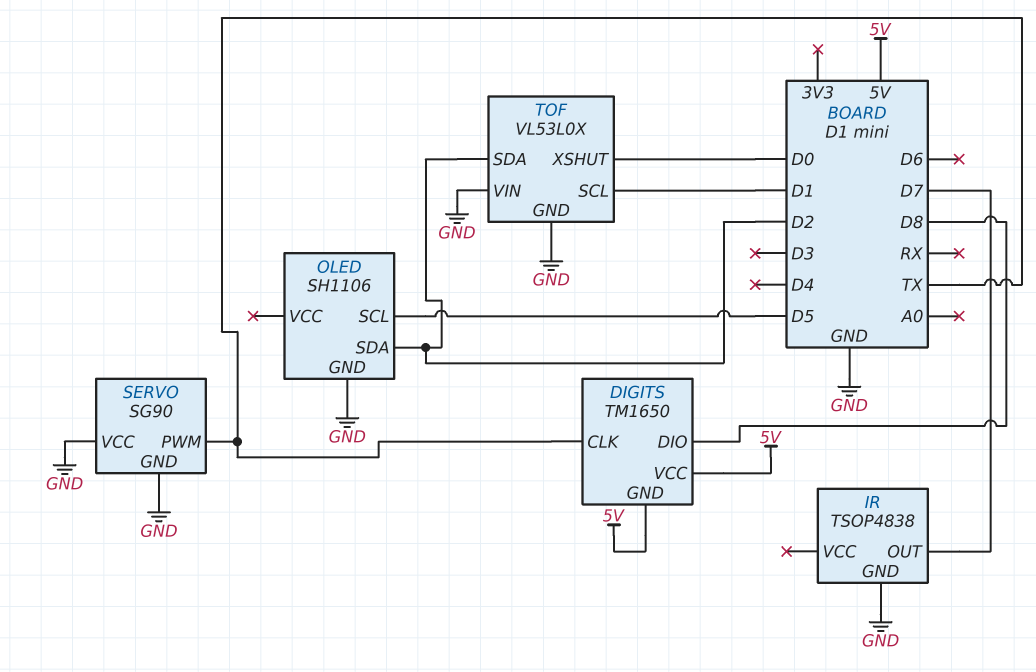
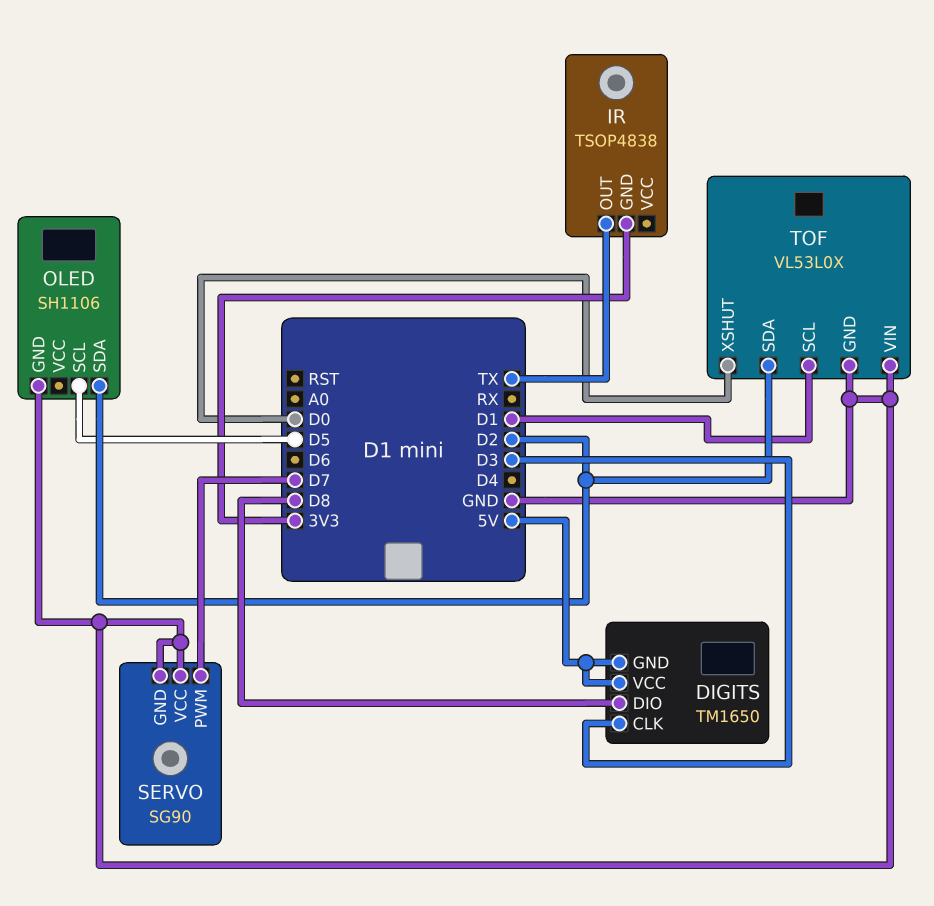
DIGITS pin CLK: TX -> D3
IR pin GND: GND -> 3V3
IR pin OUT: D7 -> TX
SERVO pin PWM: TX -> D7

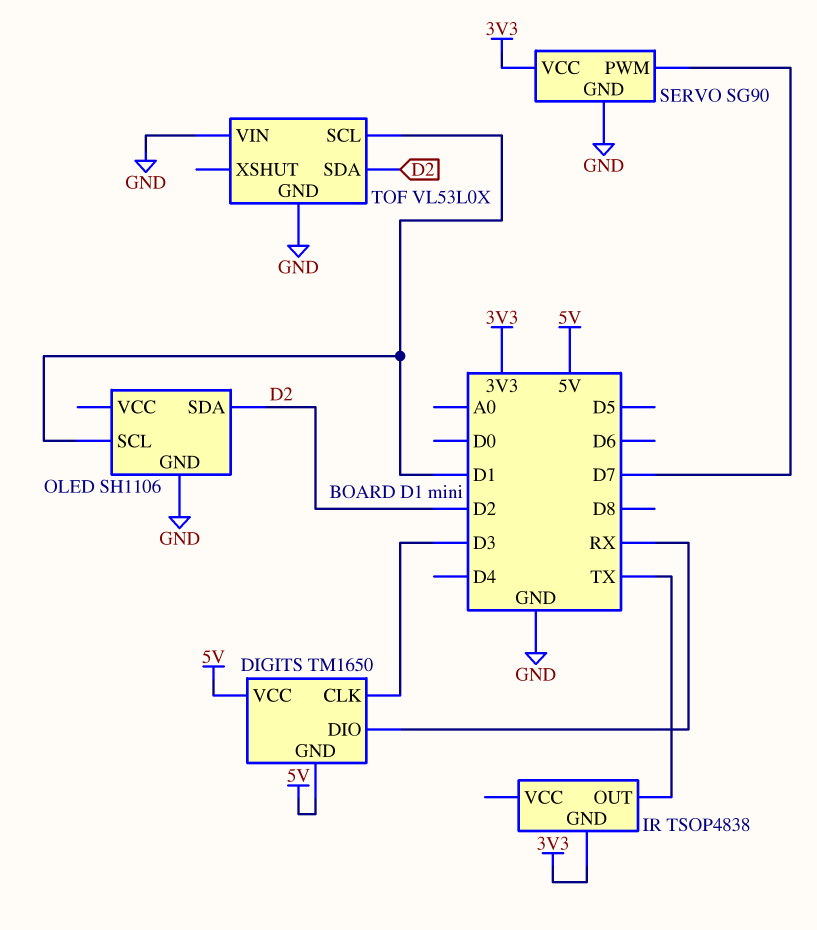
DIGITS pin DIO: D8 -> RX
OLED pin SCL: D5 -> D1
SERVO pin VCC: GND -> 3V3
TOF pin XSHUT: D0 -> none

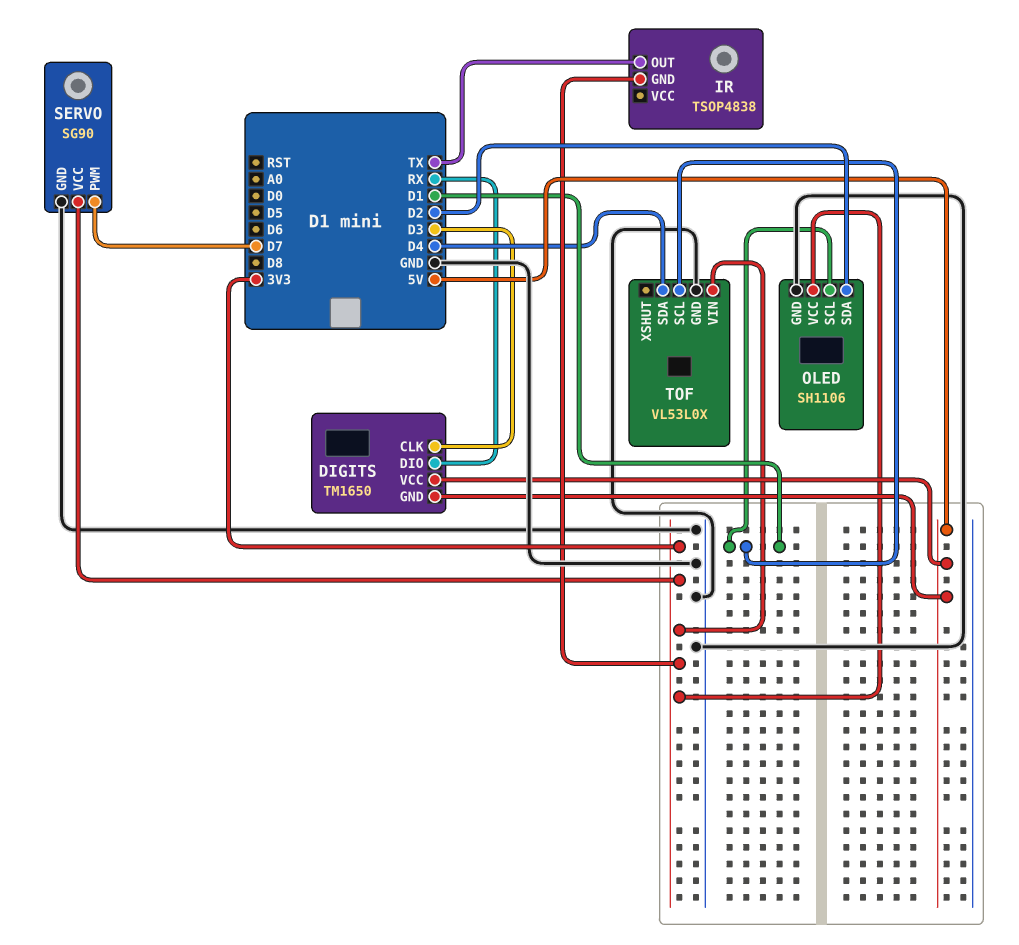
OLED pin VCC: none -> 3V3
TOF pin SDA: D2 -> D4
TOF pin VIN: GND -> 3V3

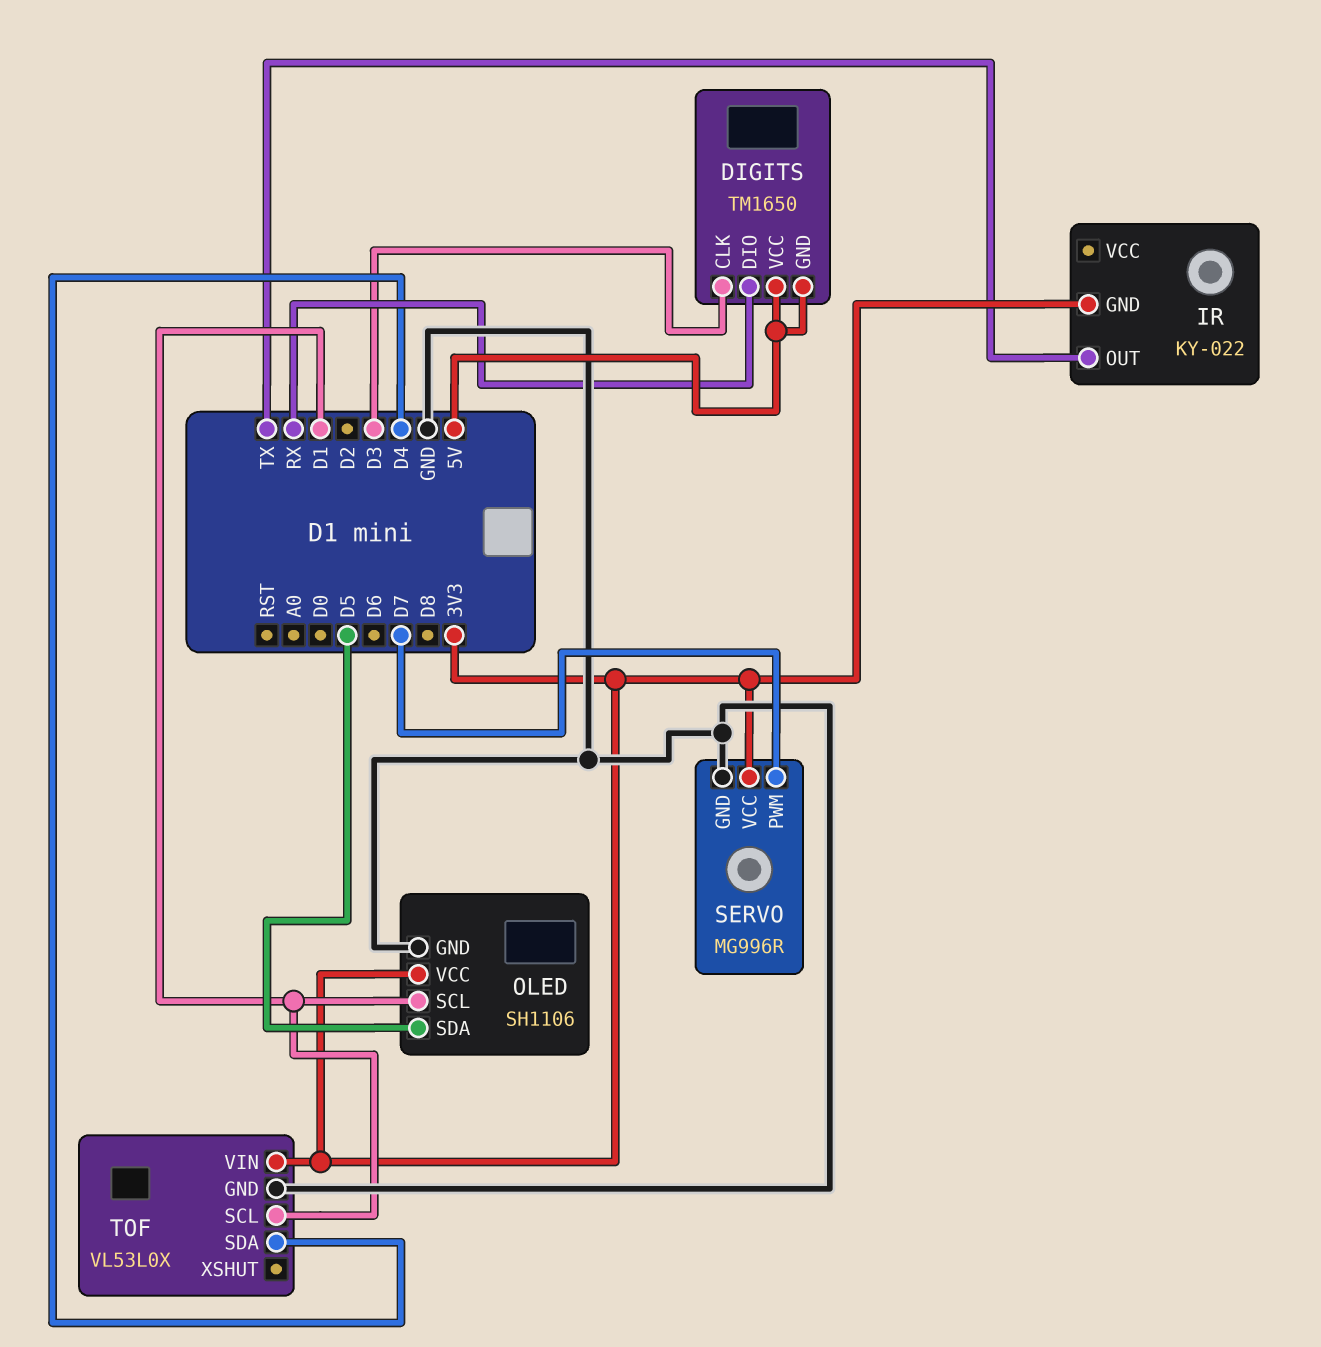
IR: TSOP4838 -> KY-022
OLED pin SDA: D2 -> D5
SERVO: SG90 -> MG996R

